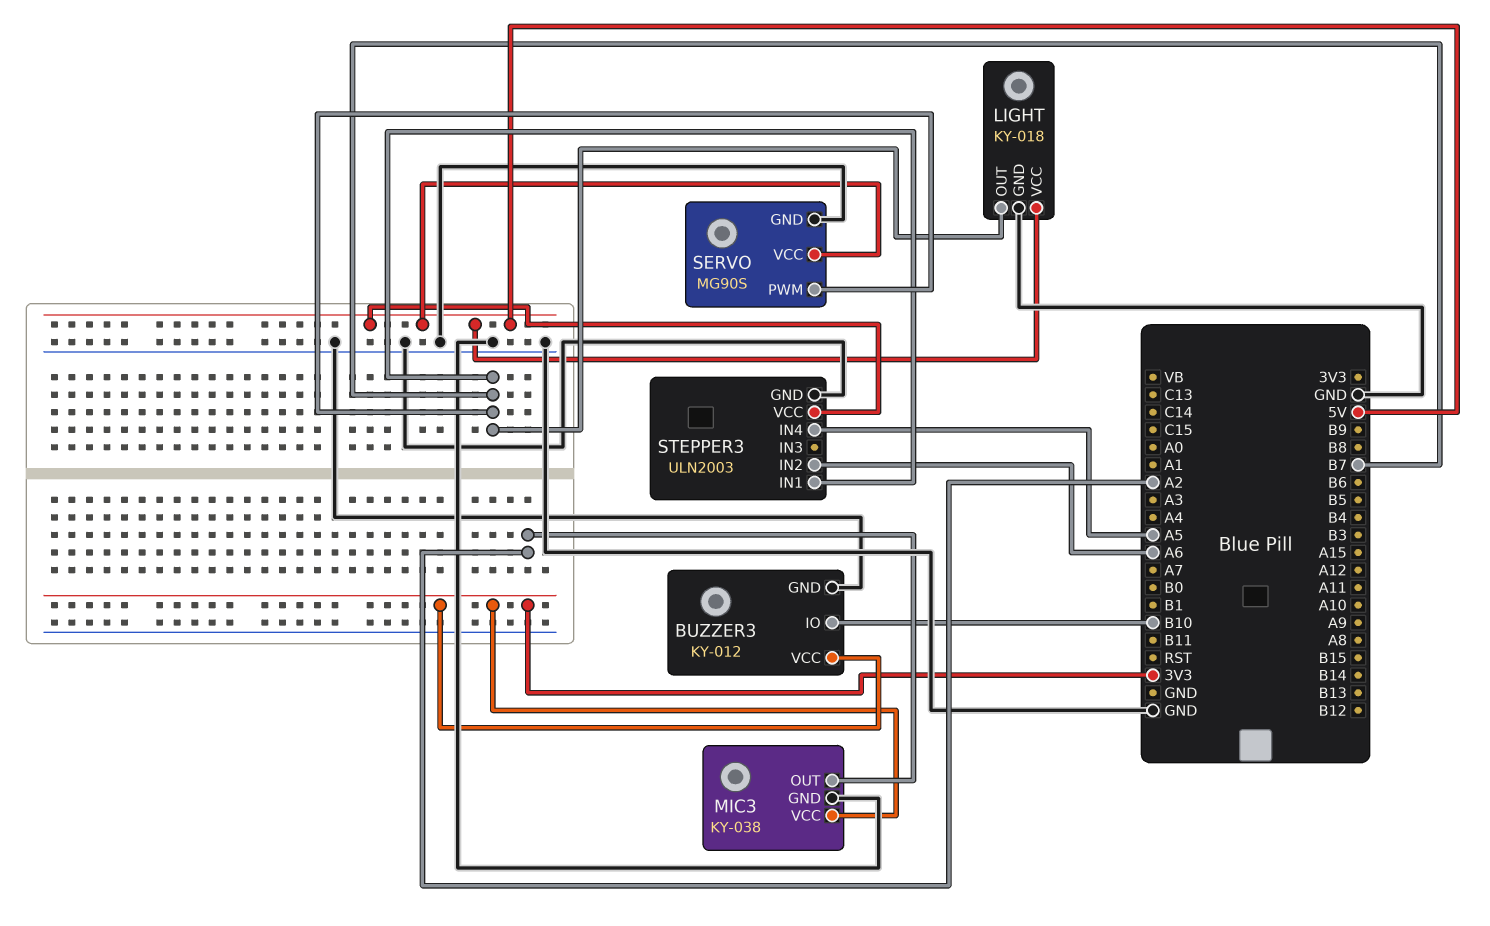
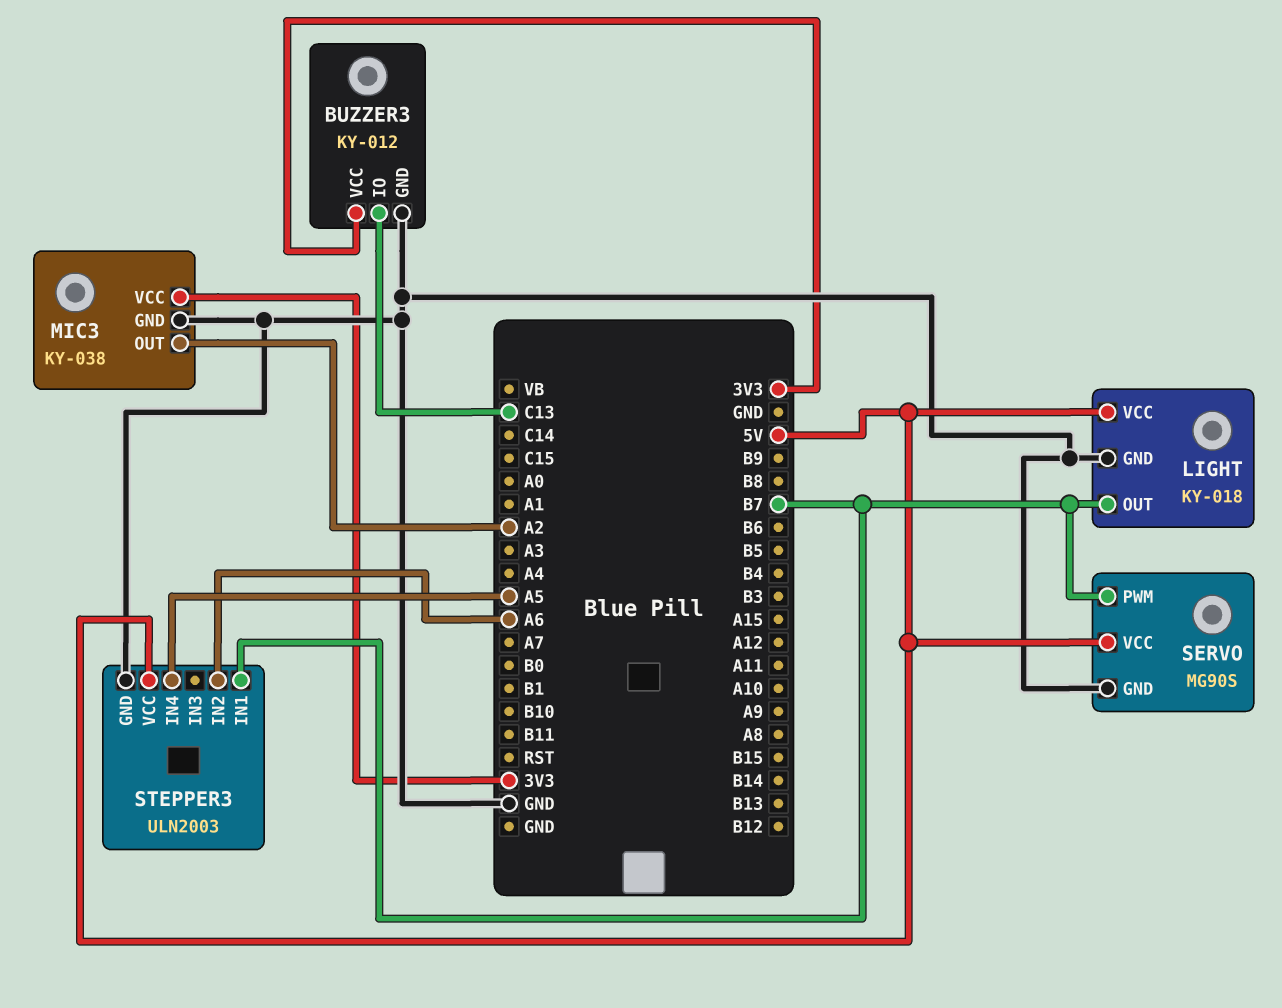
BUZZER3 pin IO: B10 -> C13

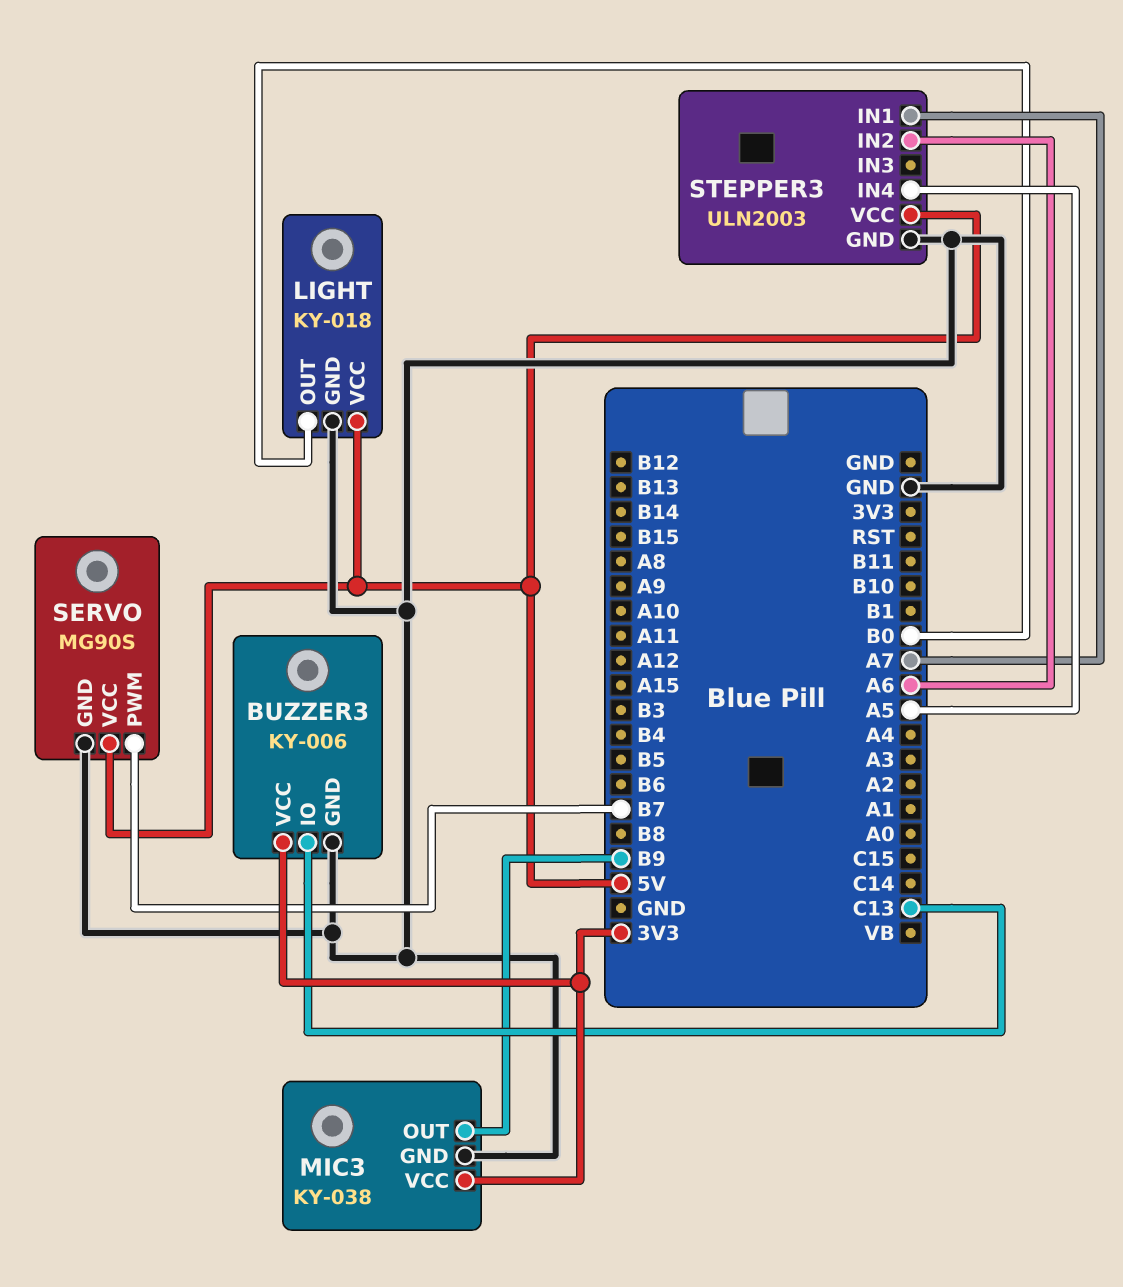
BUZZER3: KY-012 -> KY-006
LIGHT pin OUT: B7 -> B0
MIC3 pin OUT: A2 -> B9
STEPPER3 pin IN1: B7 -> A7

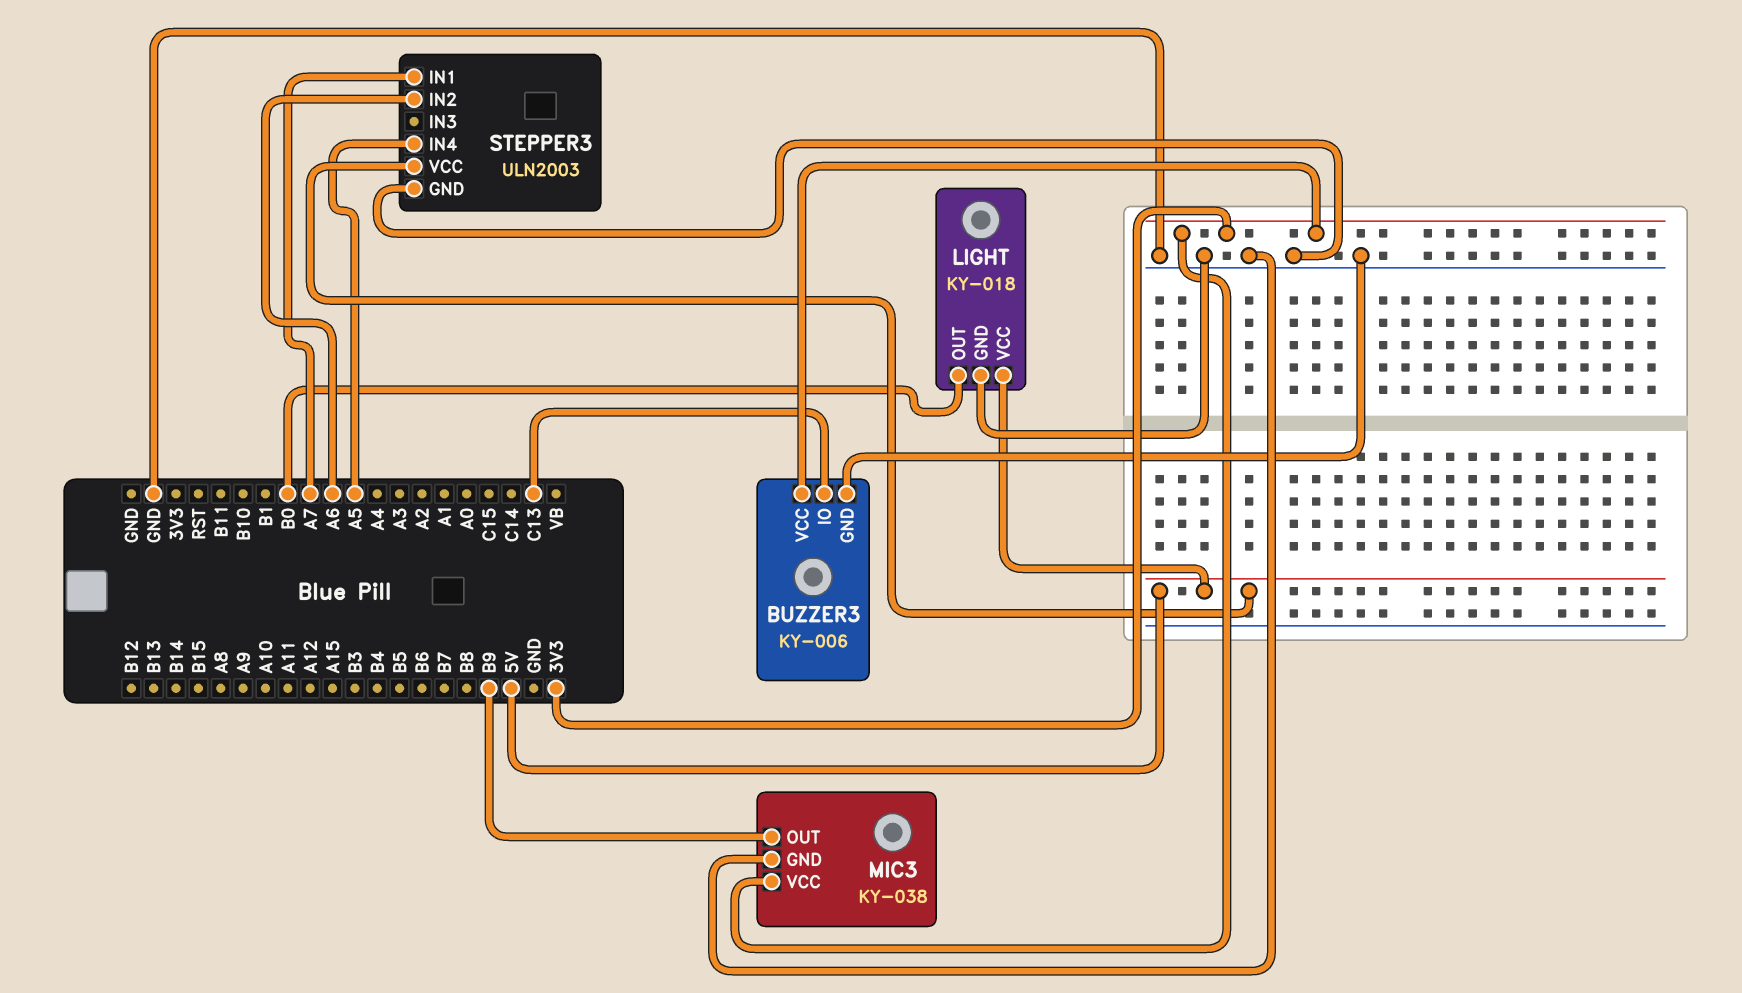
SERVO: MG90S -> none
SERVO pin GND: GND -> none
SERVO pin PWM: B7 -> none
SERVO pin VCC: 5V -> none

